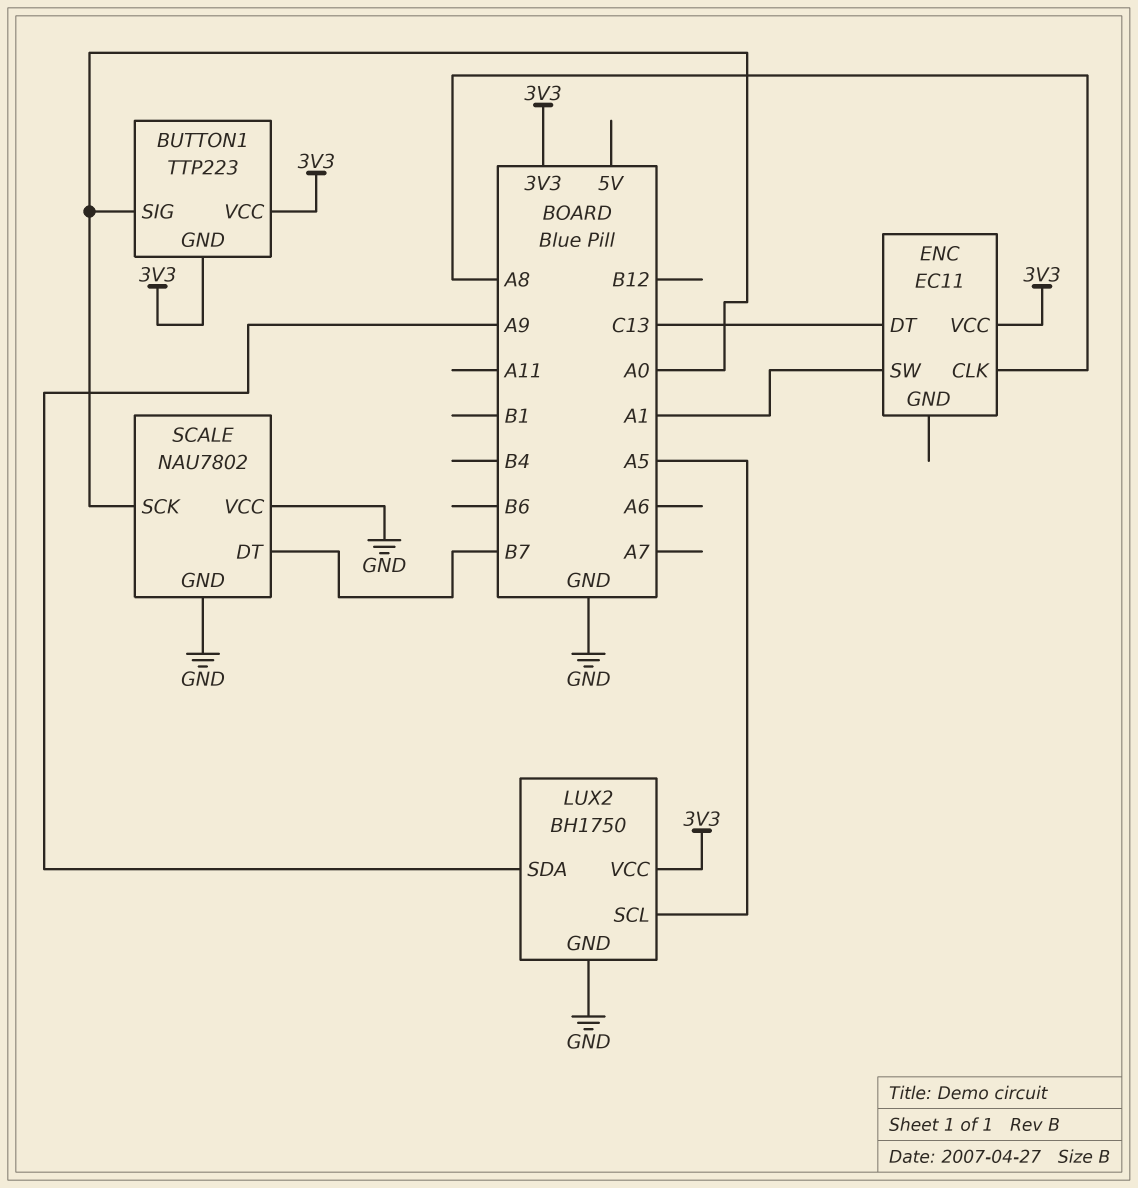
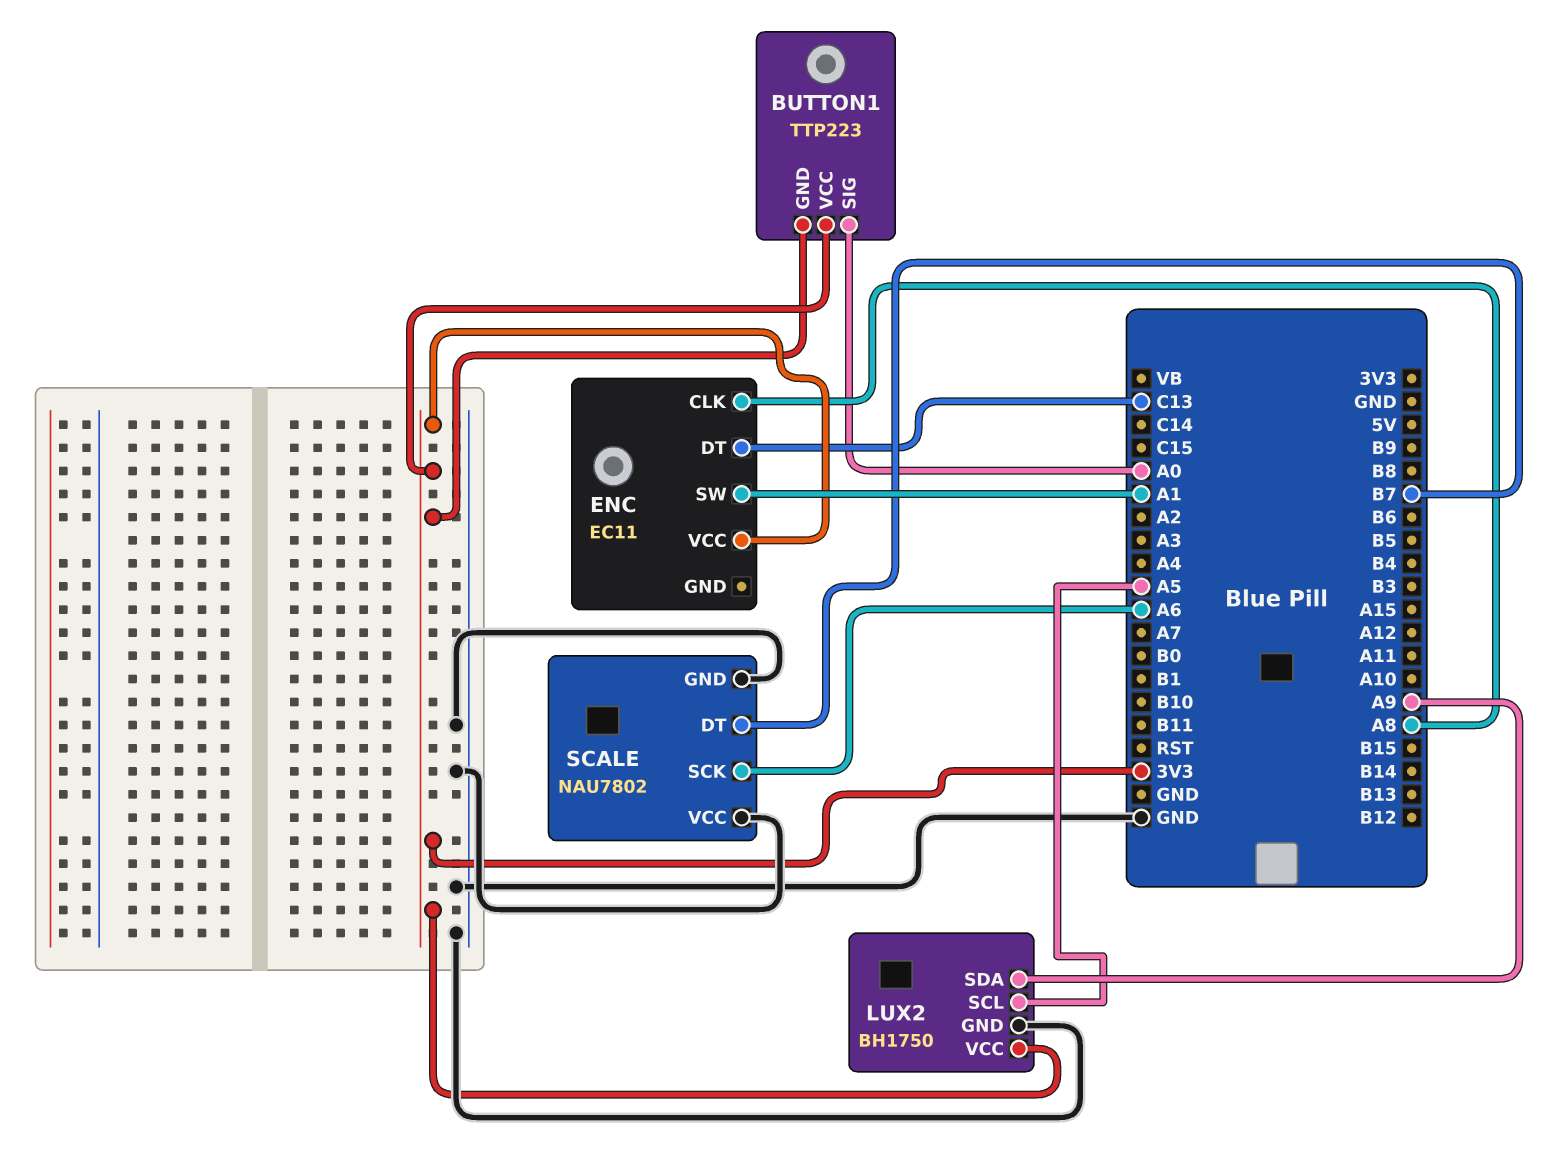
SCALE pin SCK: A0 -> A6

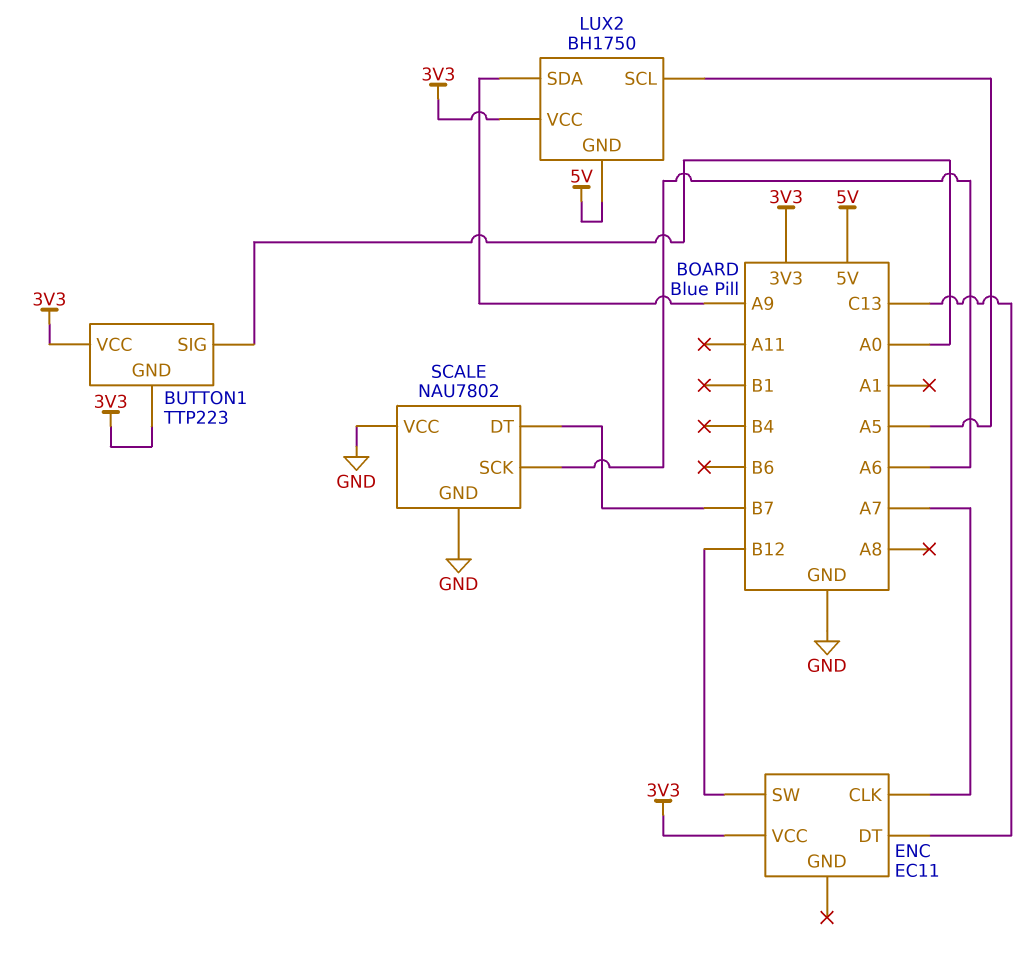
ENC pin CLK: A8 -> A7
ENC pin SW: A1 -> B12
LUX2 pin GND: GND -> 5V

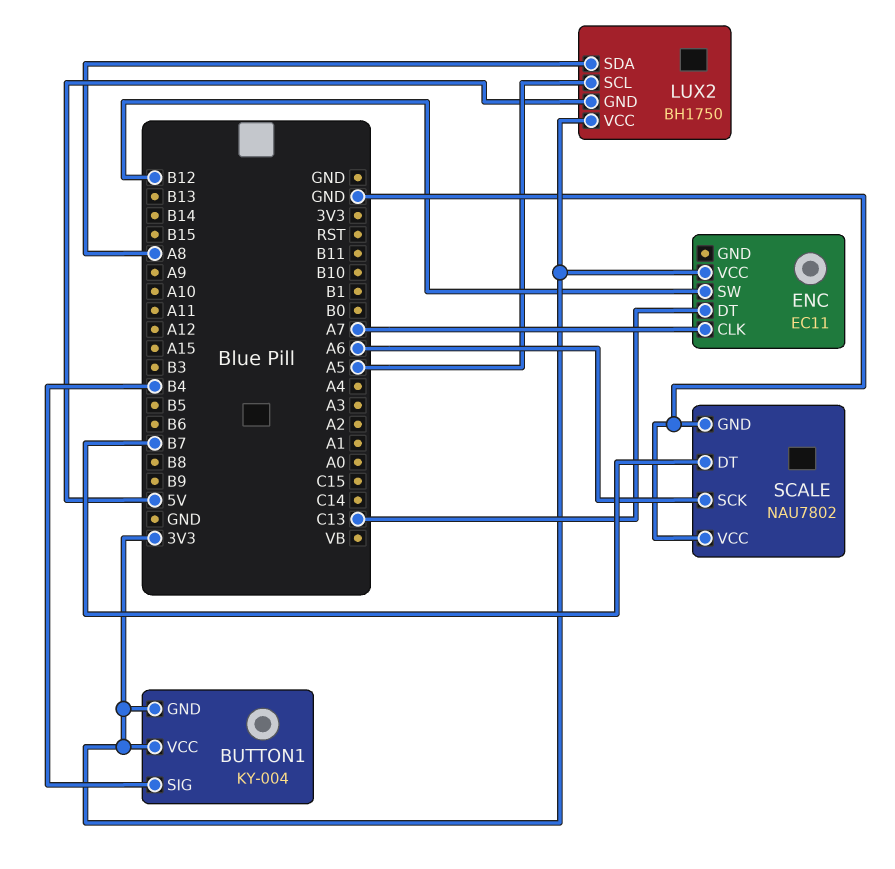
BUTTON1: TTP223 -> KY-004
BUTTON1 pin SIG: A0 -> B4
LUX2 pin SDA: A9 -> A8

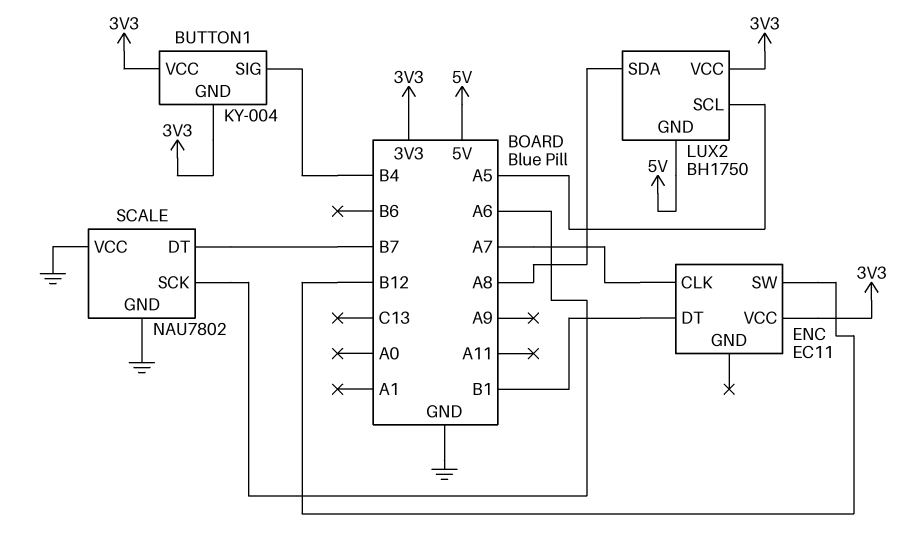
ENC pin DT: C13 -> B1

